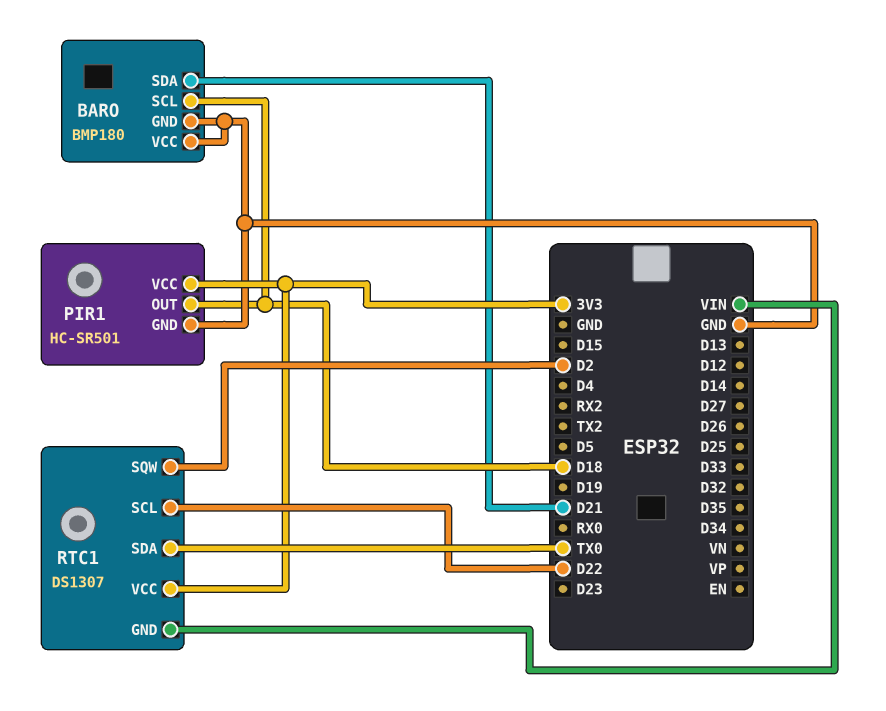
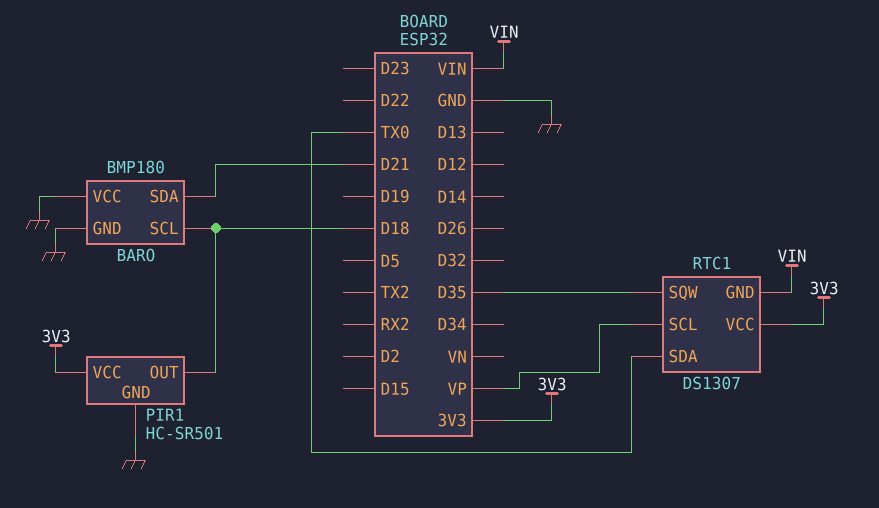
RTC1 pin SCL: D22 -> VP
RTC1 pin SQW: D2 -> D35

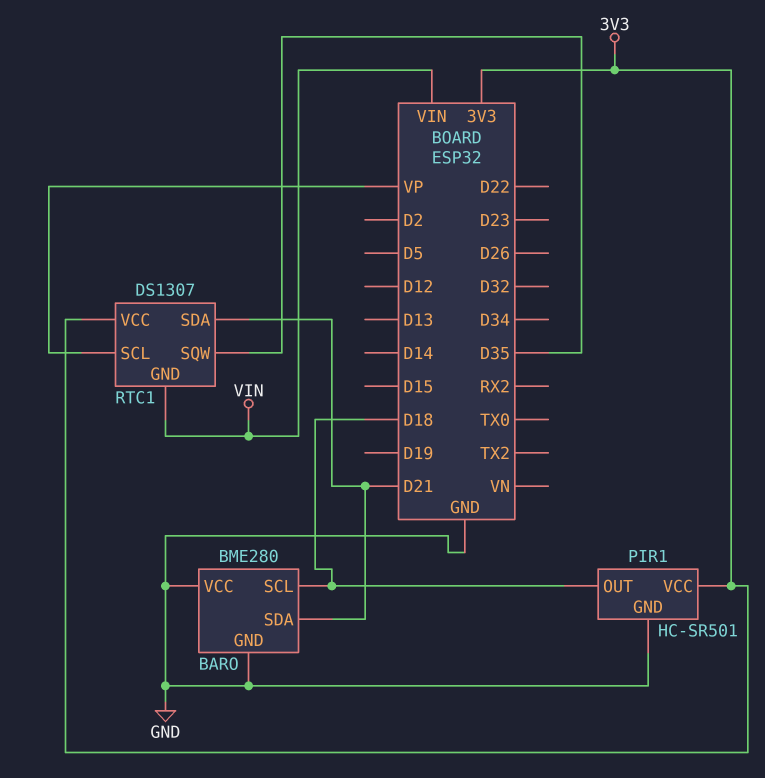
BARO: BMP180 -> BME280
RTC1 pin SDA: TX0 -> D21

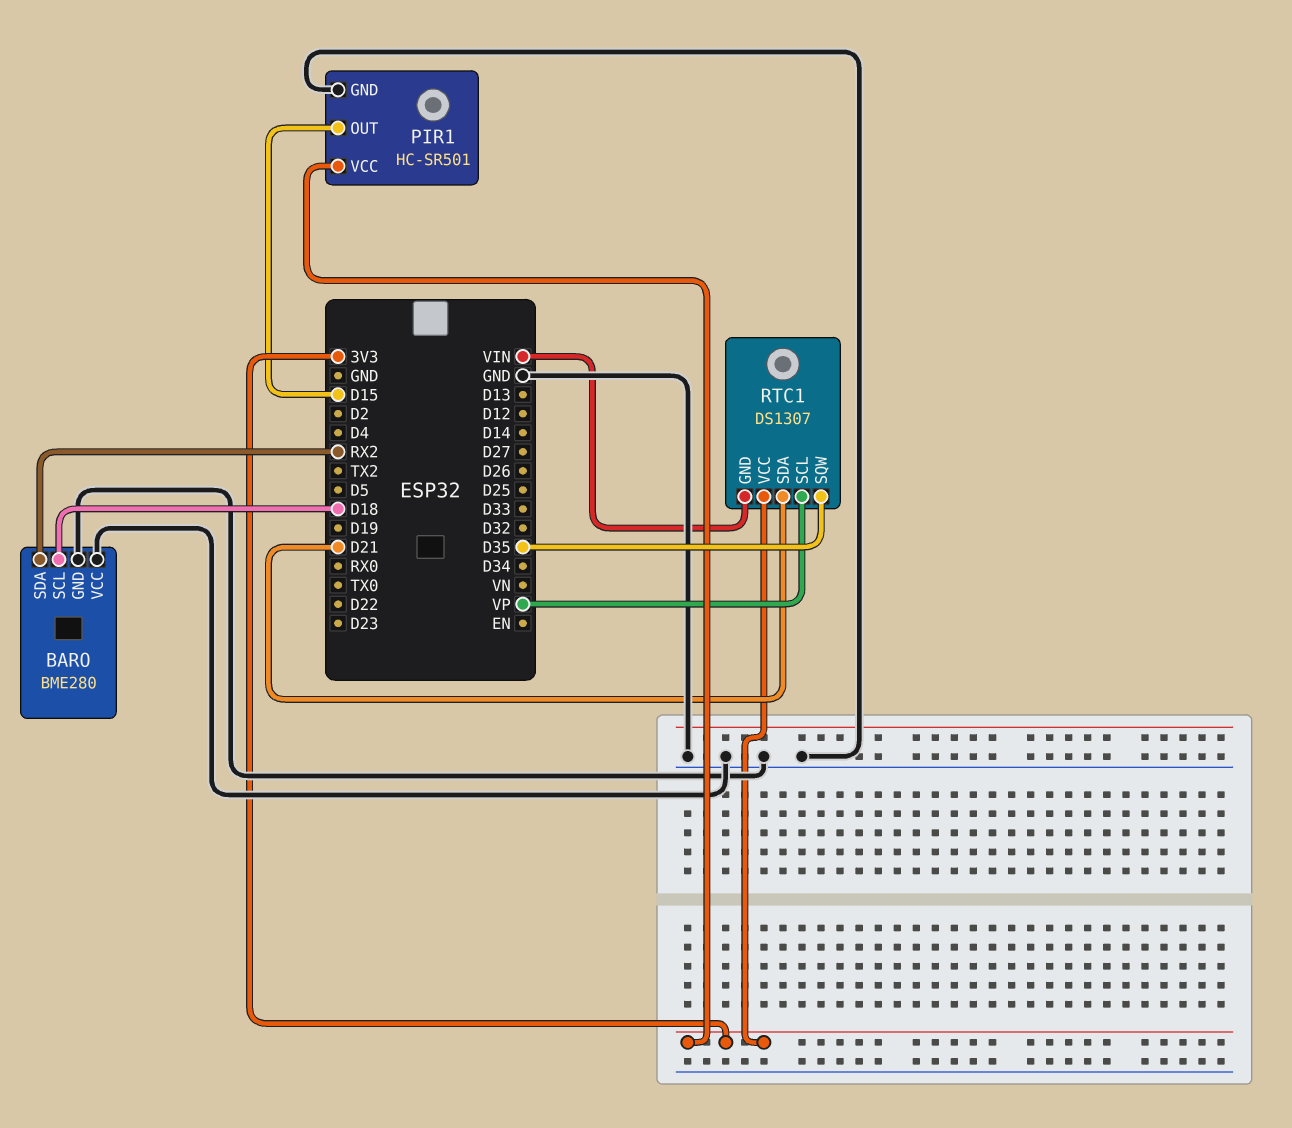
BARO pin SDA: D21 -> RX2
PIR1 pin OUT: D18 -> D15

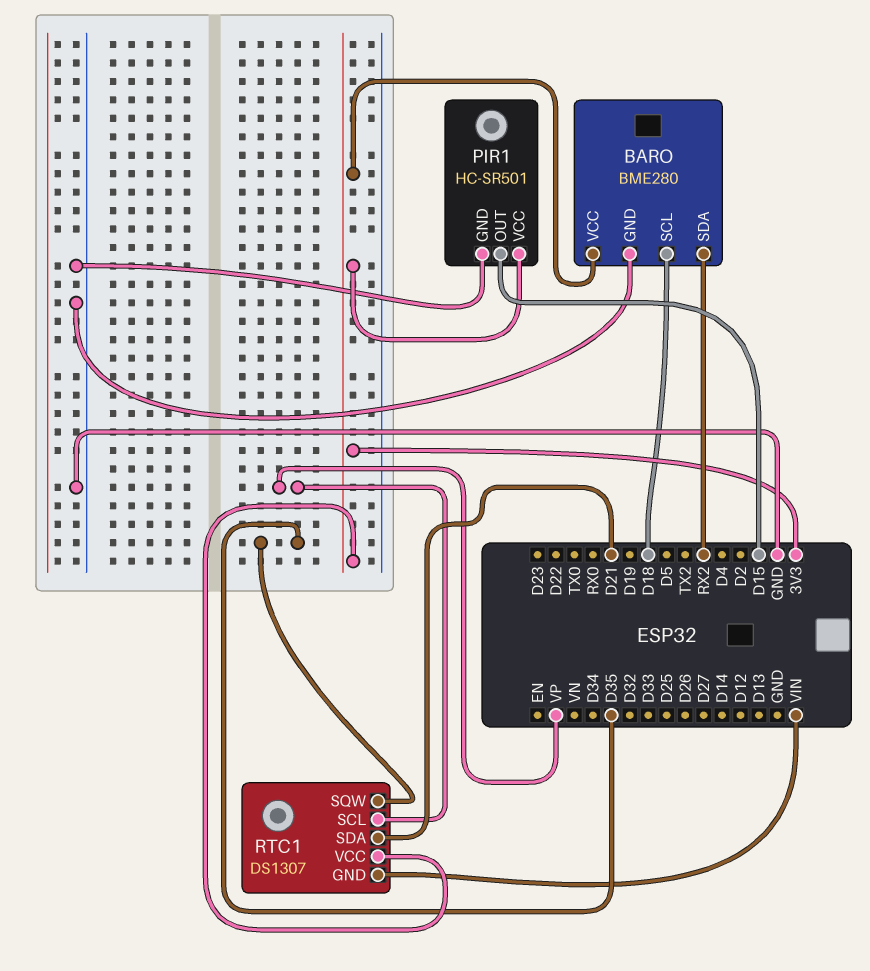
BARO pin VCC: GND -> 3V3

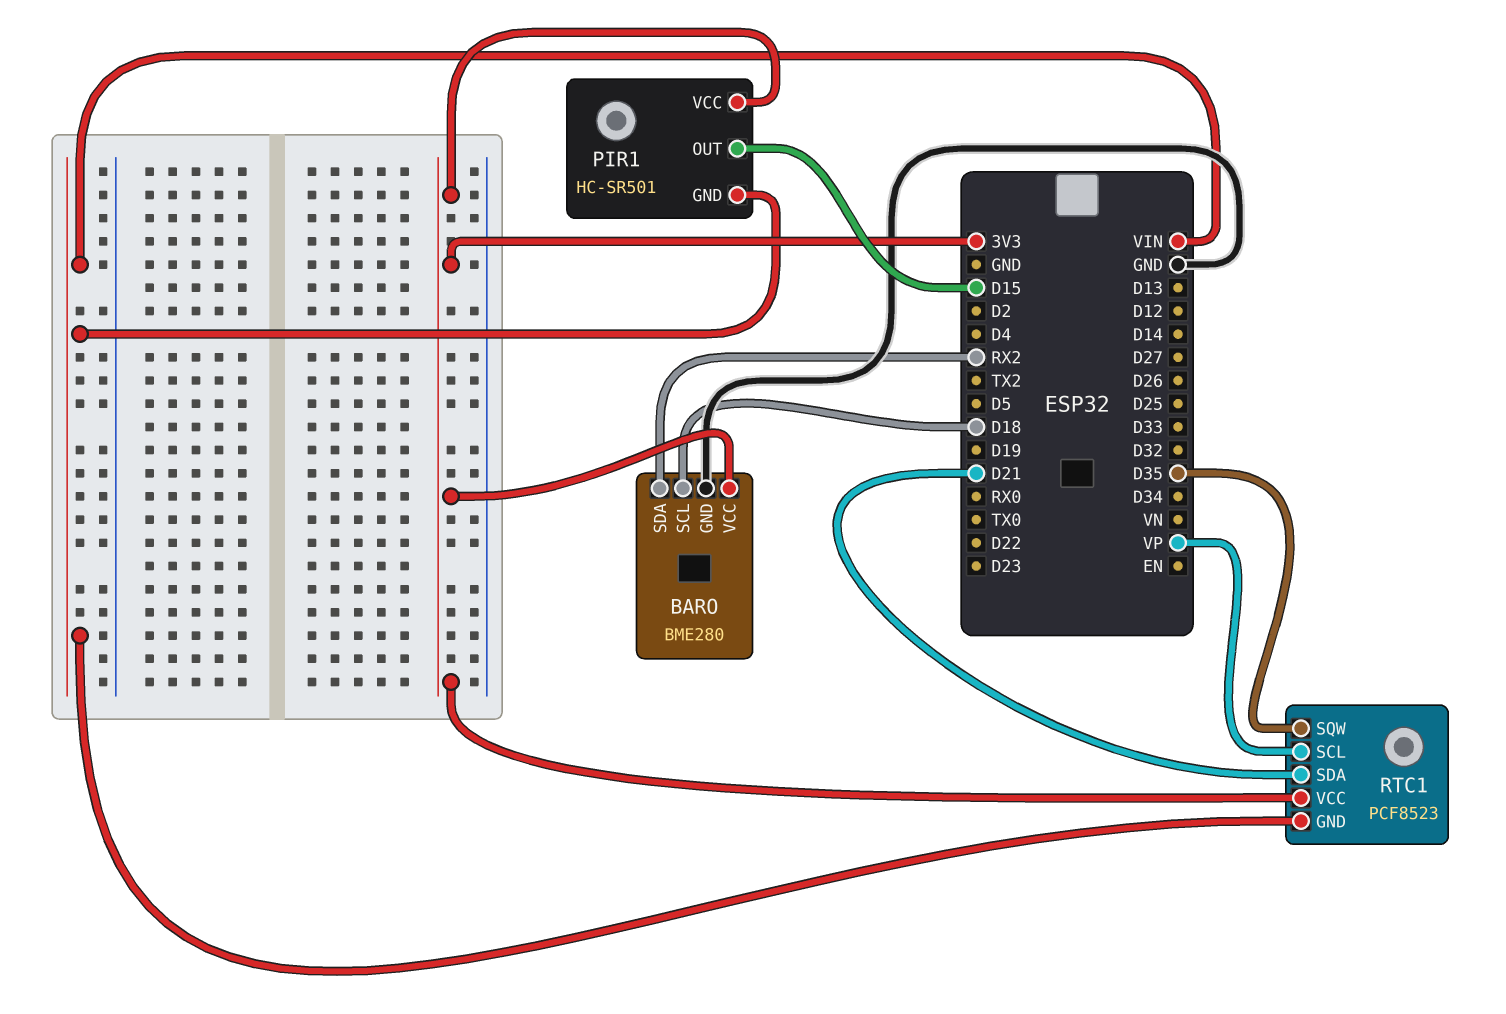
PIR1 pin GND: GND -> VIN
RTC1: DS1307 -> PCF8523

